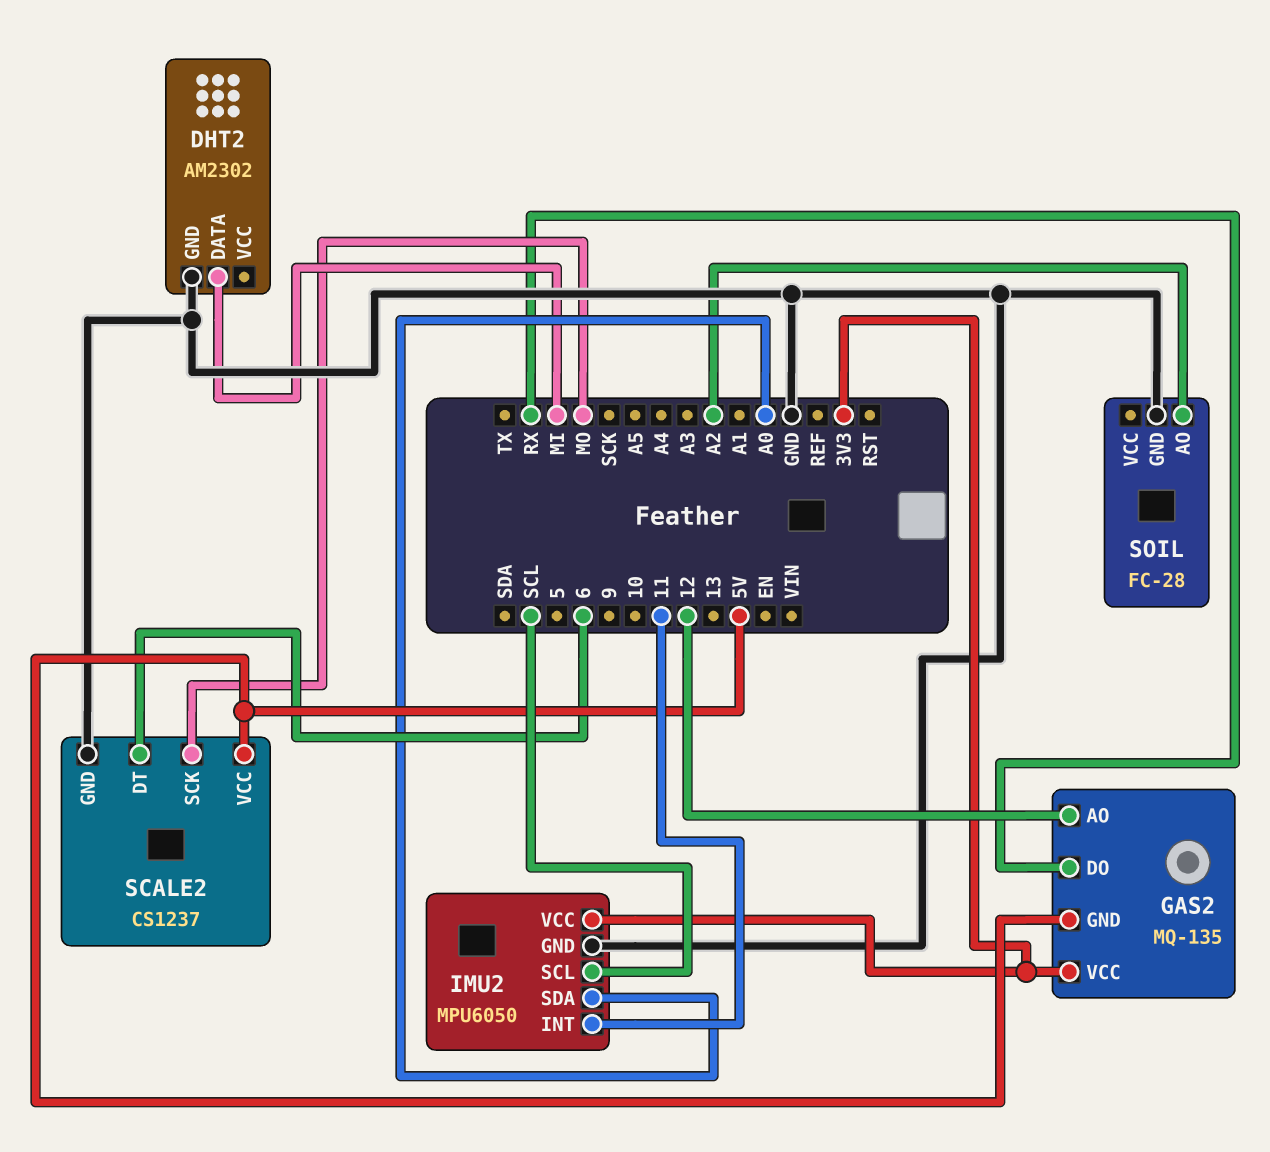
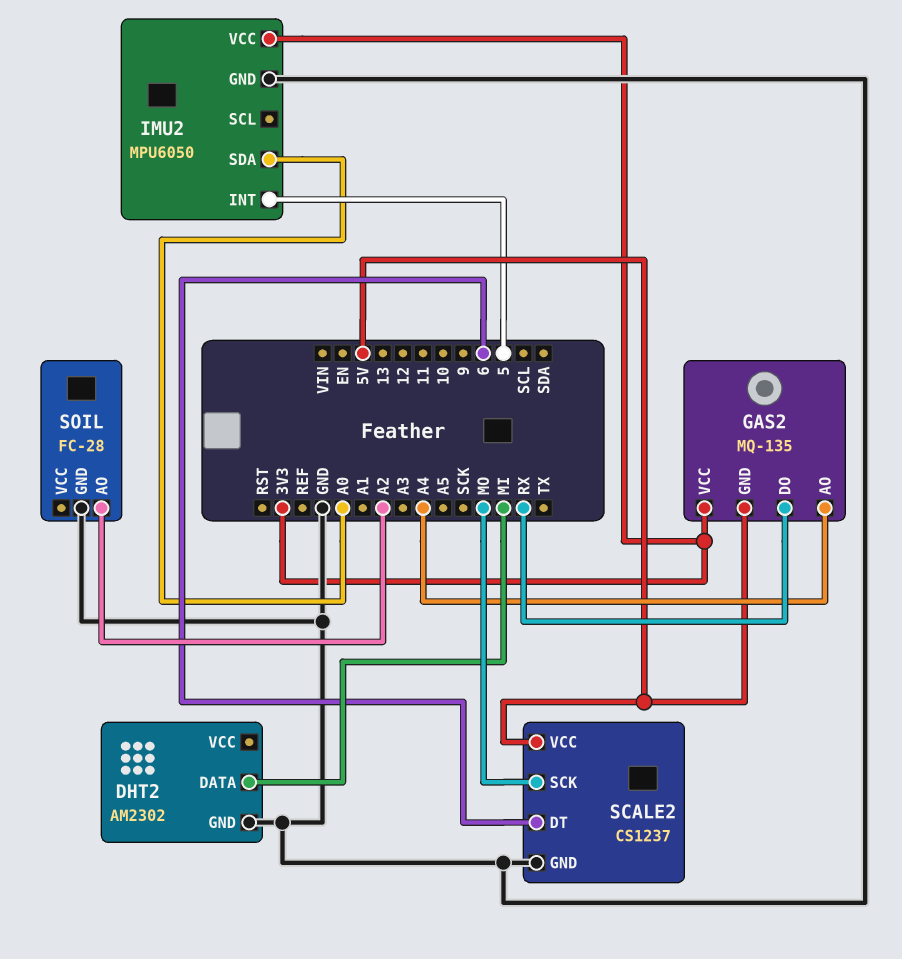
GAS2 pin AO: 12 -> A4
IMU2 pin INT: 11 -> 5
IMU2 pin SCL: SCL -> none

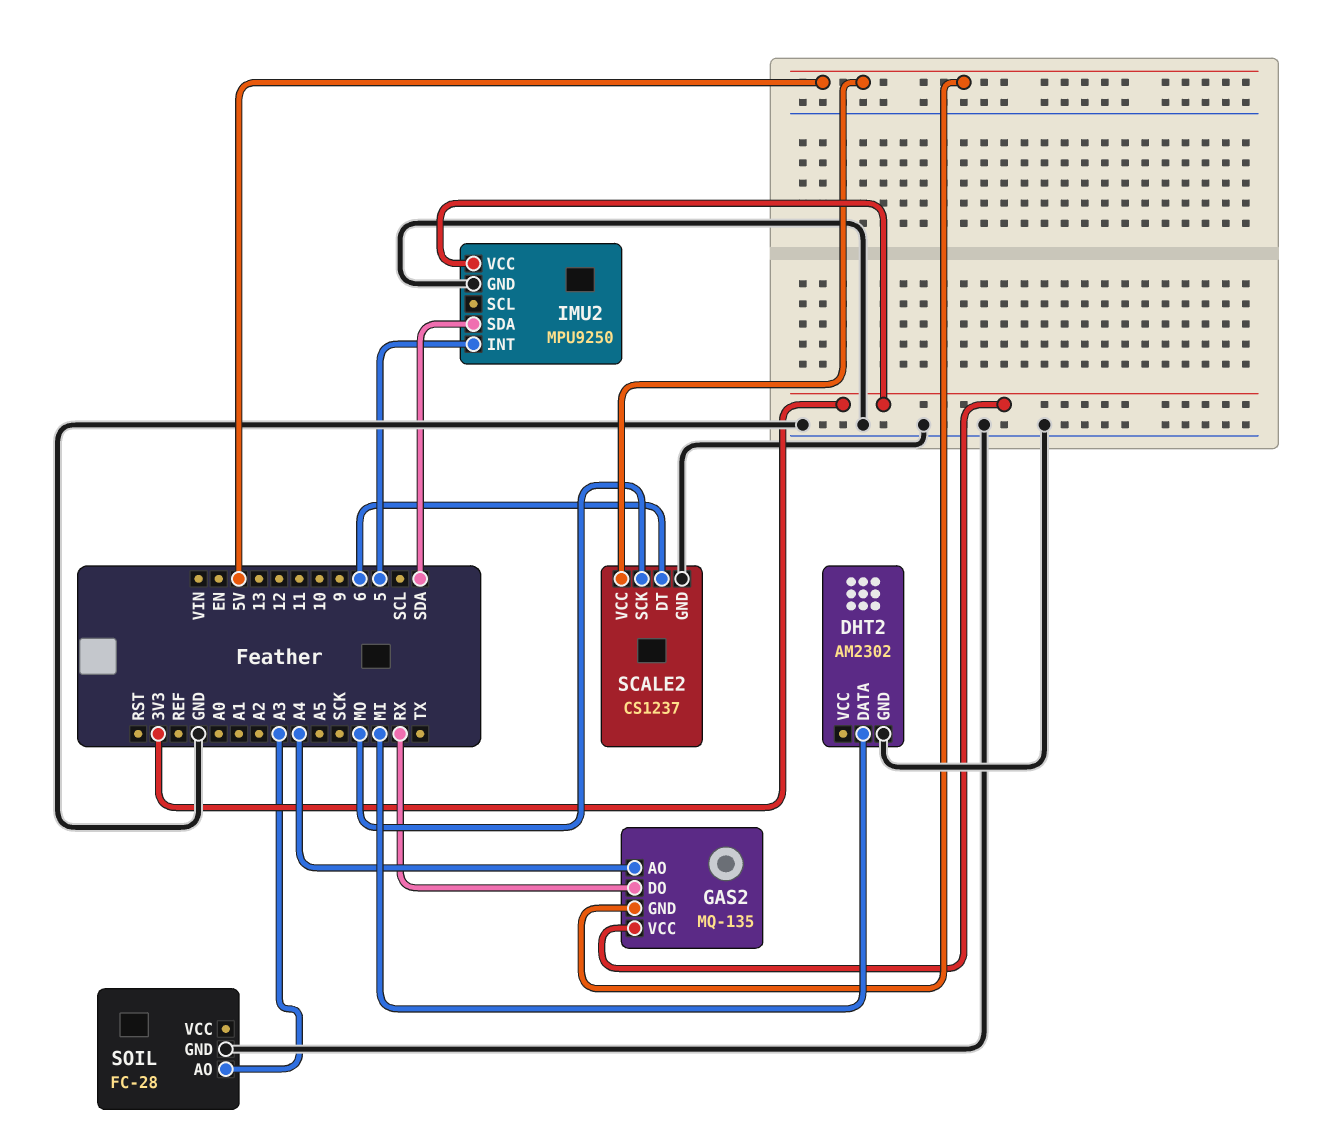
IMU2: MPU6050 -> MPU9250
IMU2 pin SDA: A0 -> SDA
SOIL pin AO: A2 -> A3

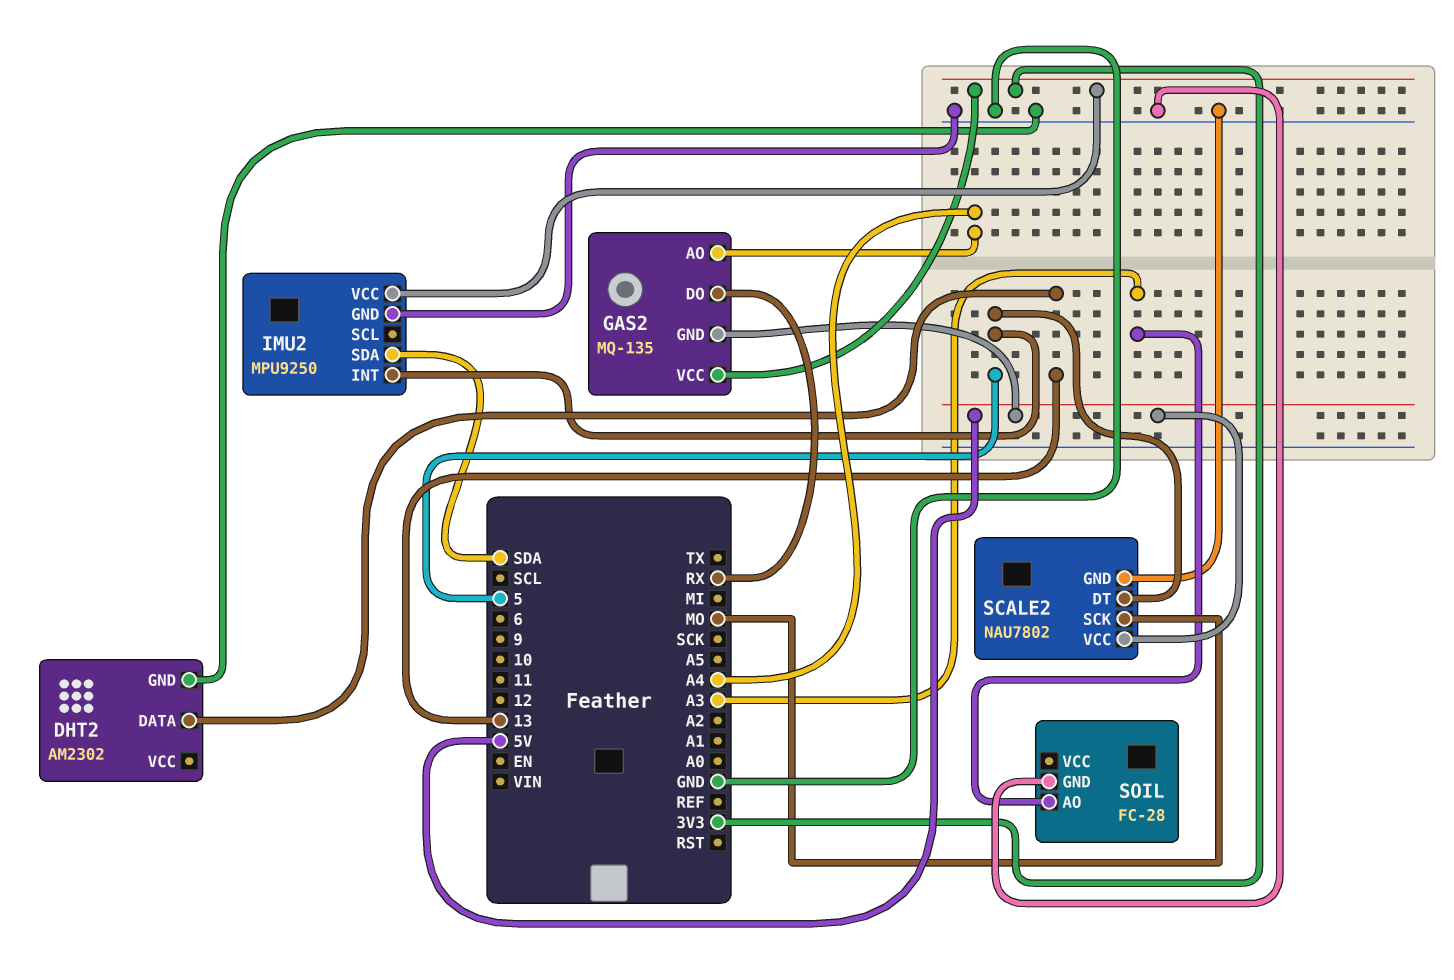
DHT2 pin DATA: MI -> 13
SCALE2: CS1237 -> NAU7802
SCALE2 pin DT: 6 -> 5

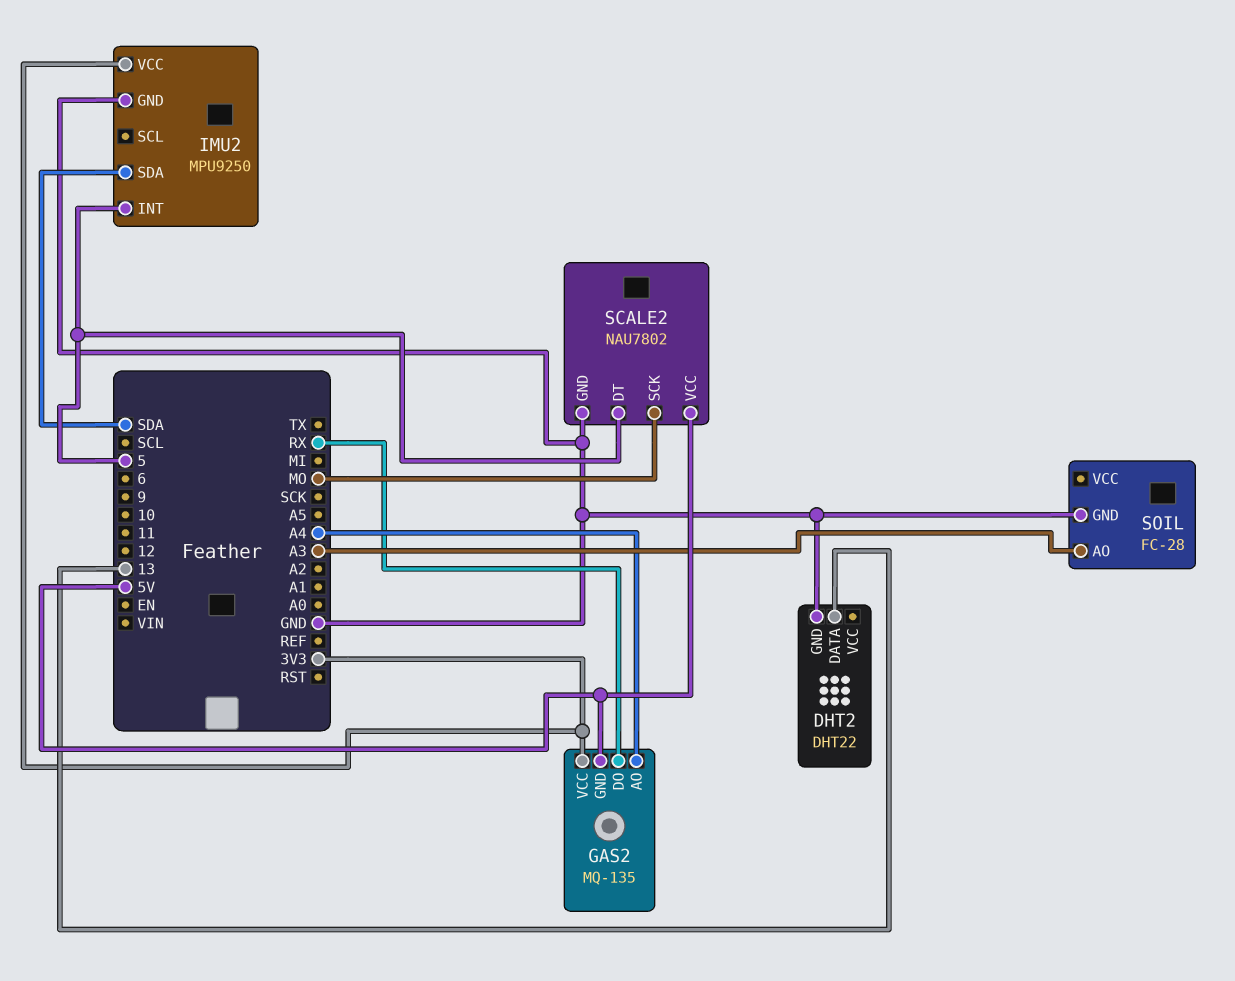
DHT2: AM2302 -> DHT22

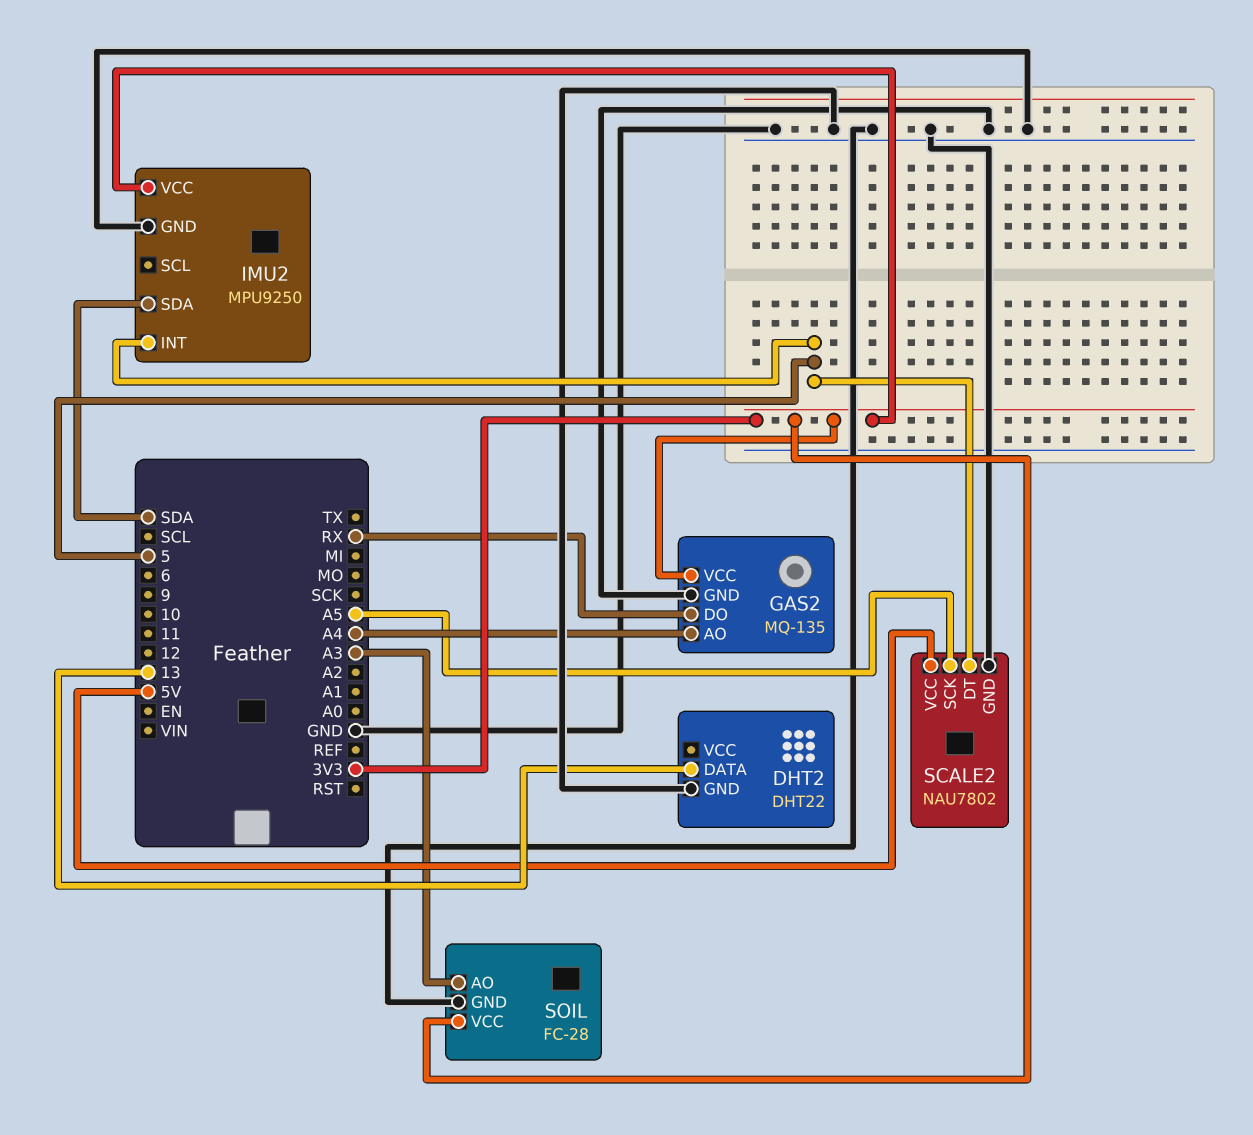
GAS2 pin GND: 5V -> GND
SCALE2 pin SCK: MO -> A5
SOIL pin VCC: none -> 3V3

